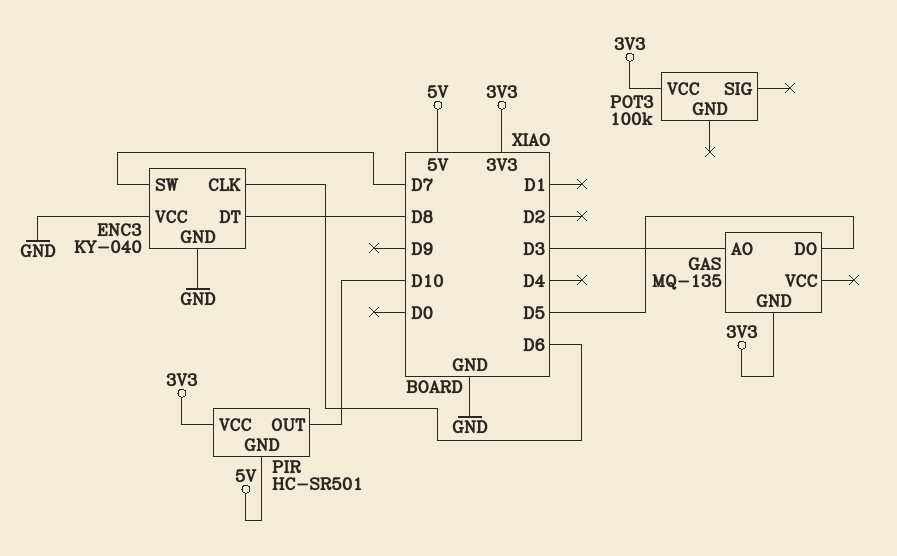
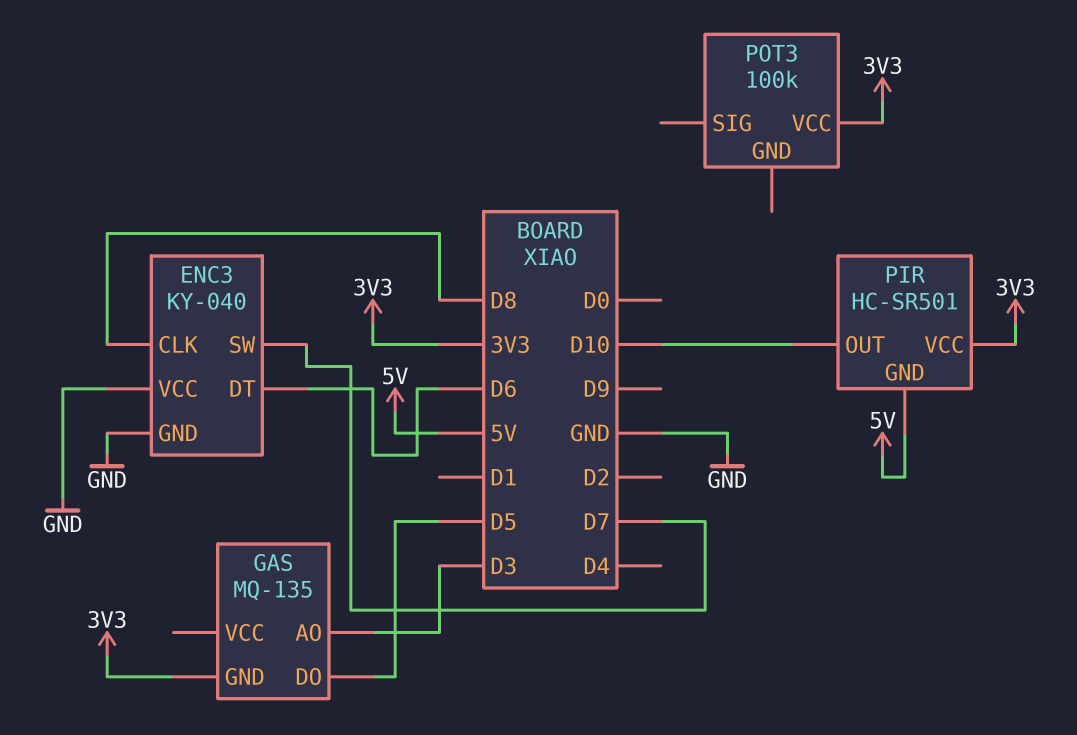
ENC3 pin CLK: D6 -> D8
ENC3 pin DT: D8 -> D6

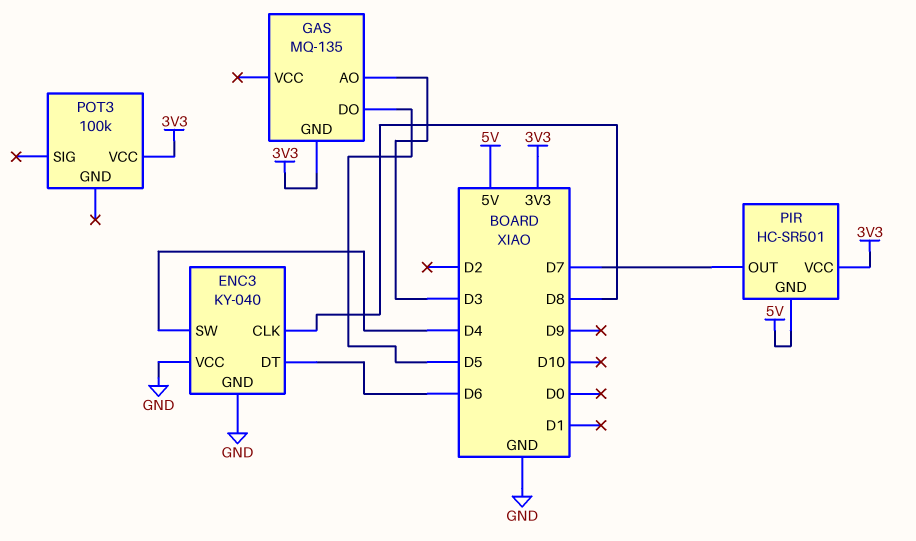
ENC3 pin SW: D7 -> D4
PIR pin OUT: D10 -> D7

